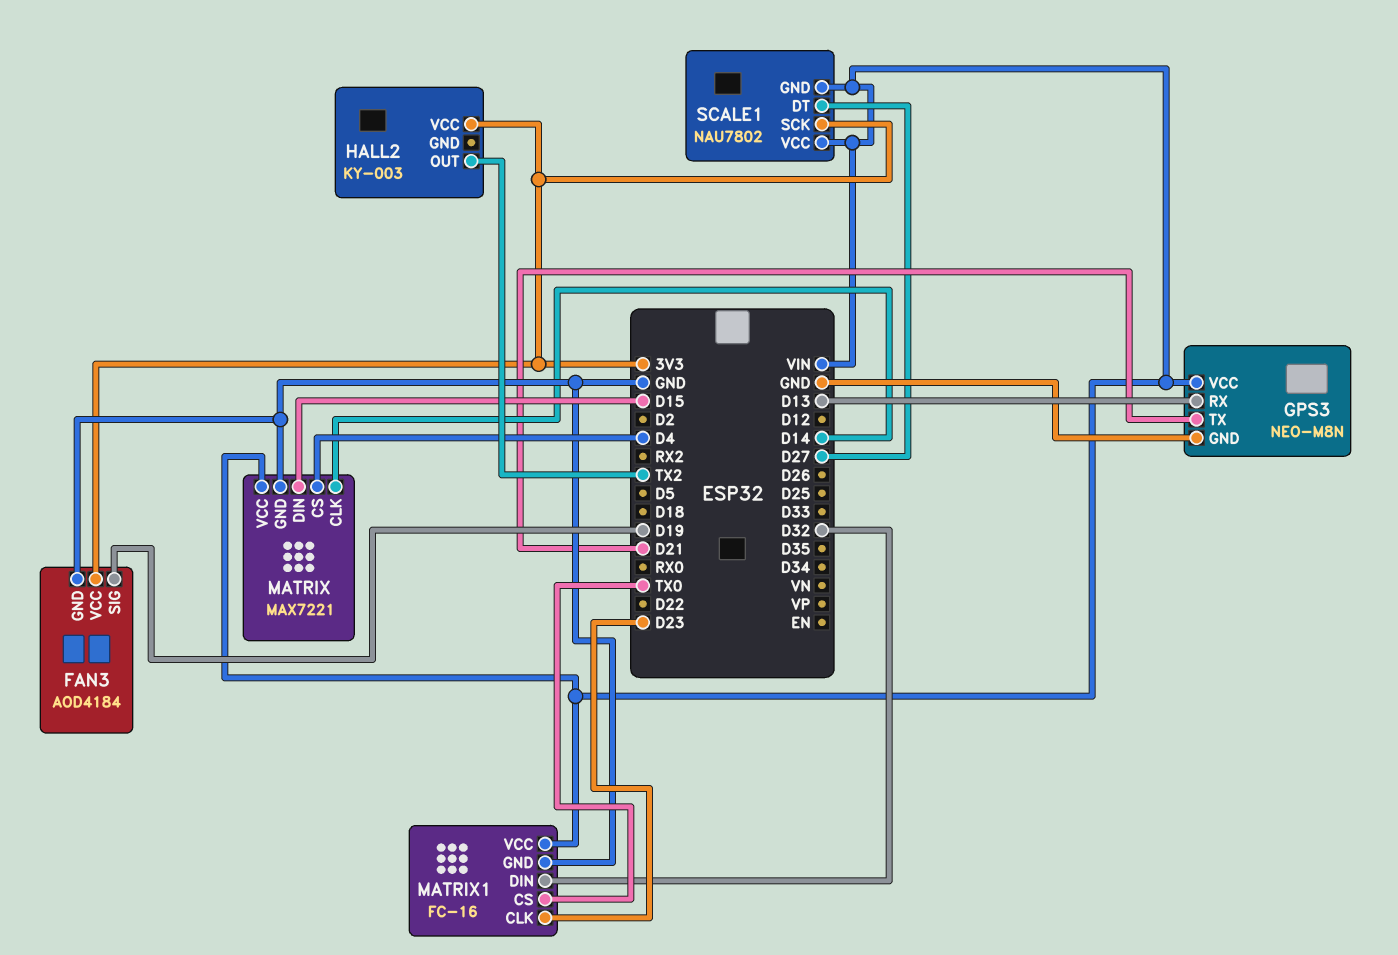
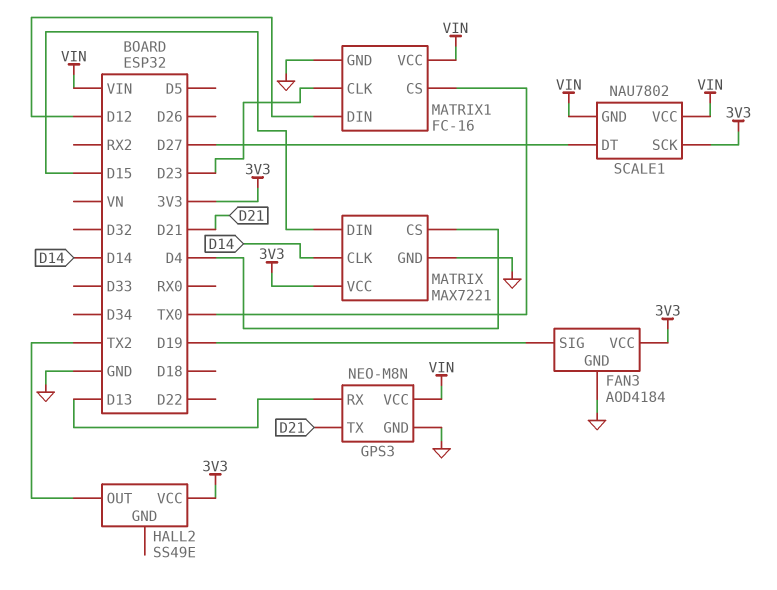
HALL2: KY-003 -> SS49E
MATRIX pin VCC: VIN -> 3V3
MATRIX1 pin DIN: D32 -> D12

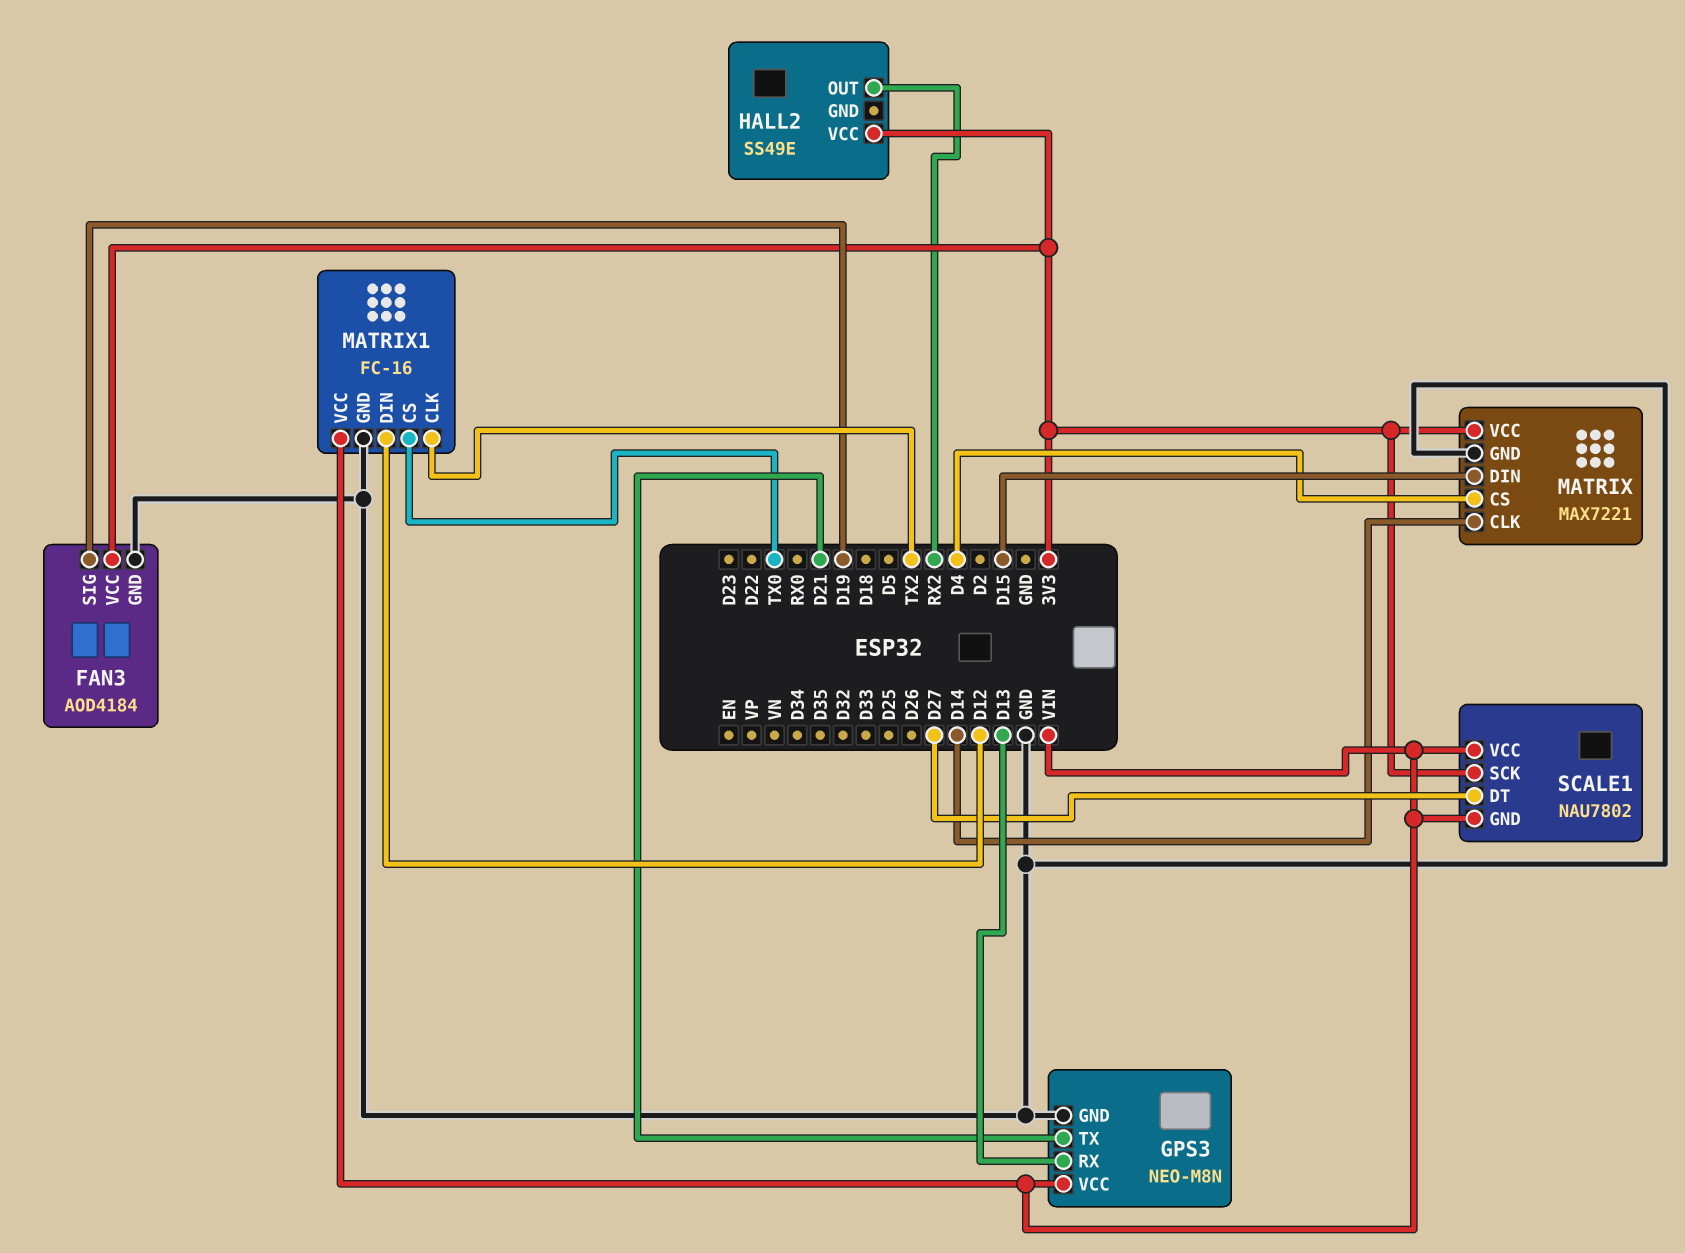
HALL2 pin OUT: TX2 -> RX2
MATRIX1 pin CLK: D23 -> TX2

